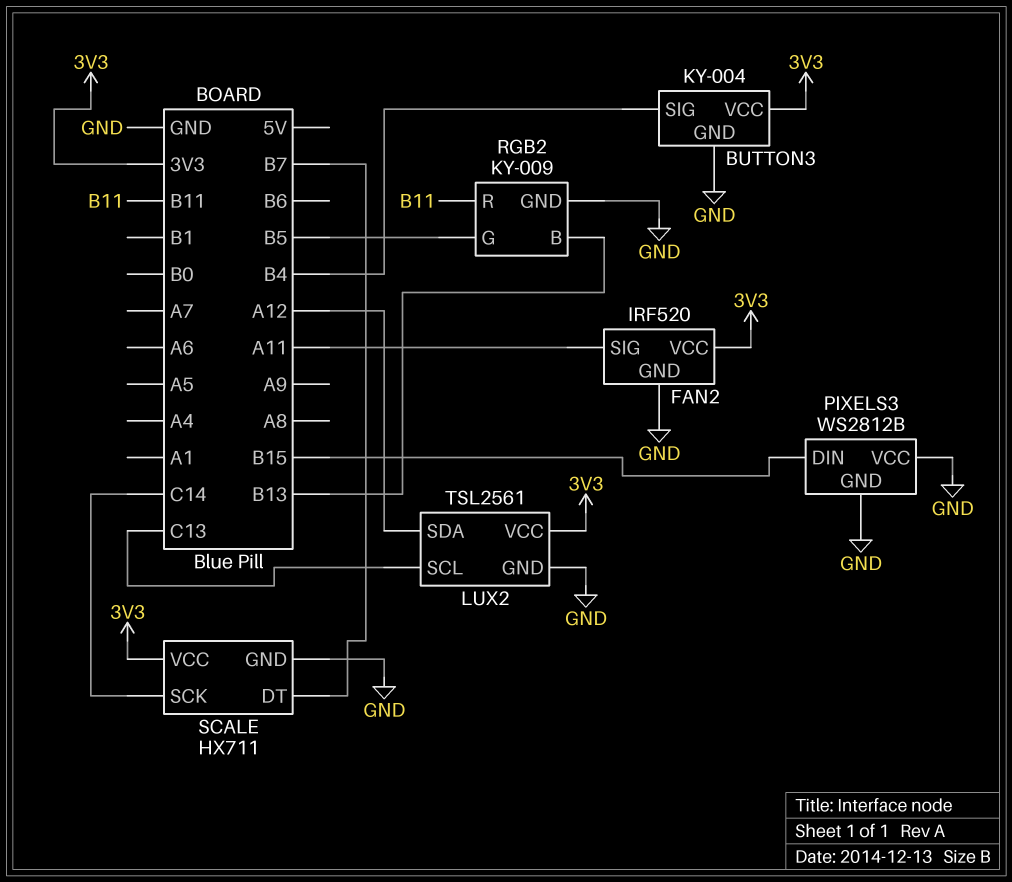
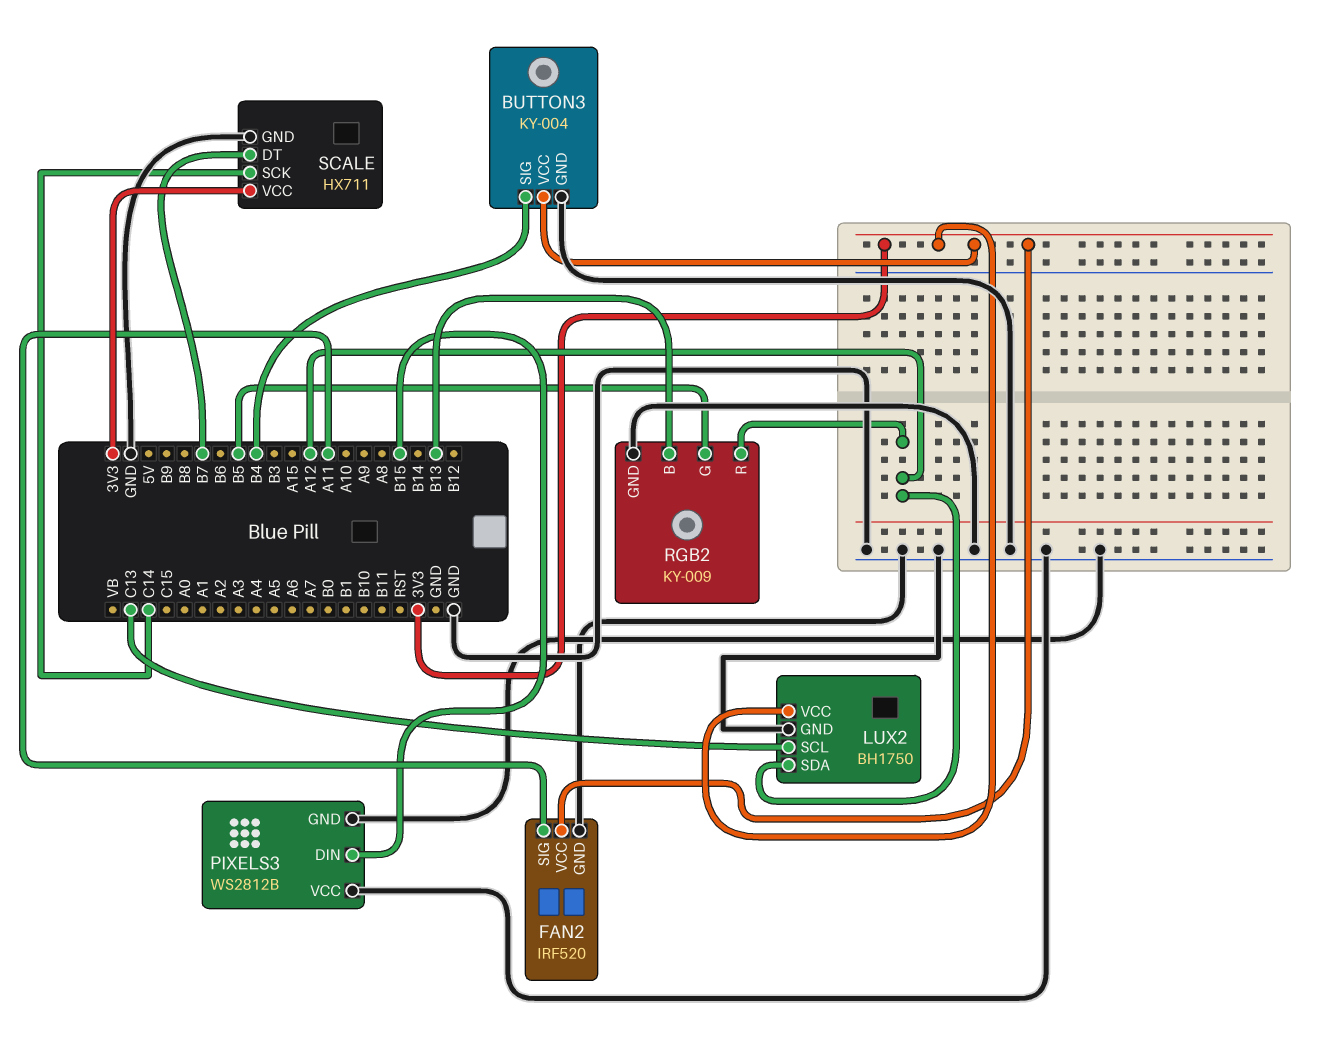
LUX2: TSL2561 -> BH1750
RGB2 pin R: B11 -> A12

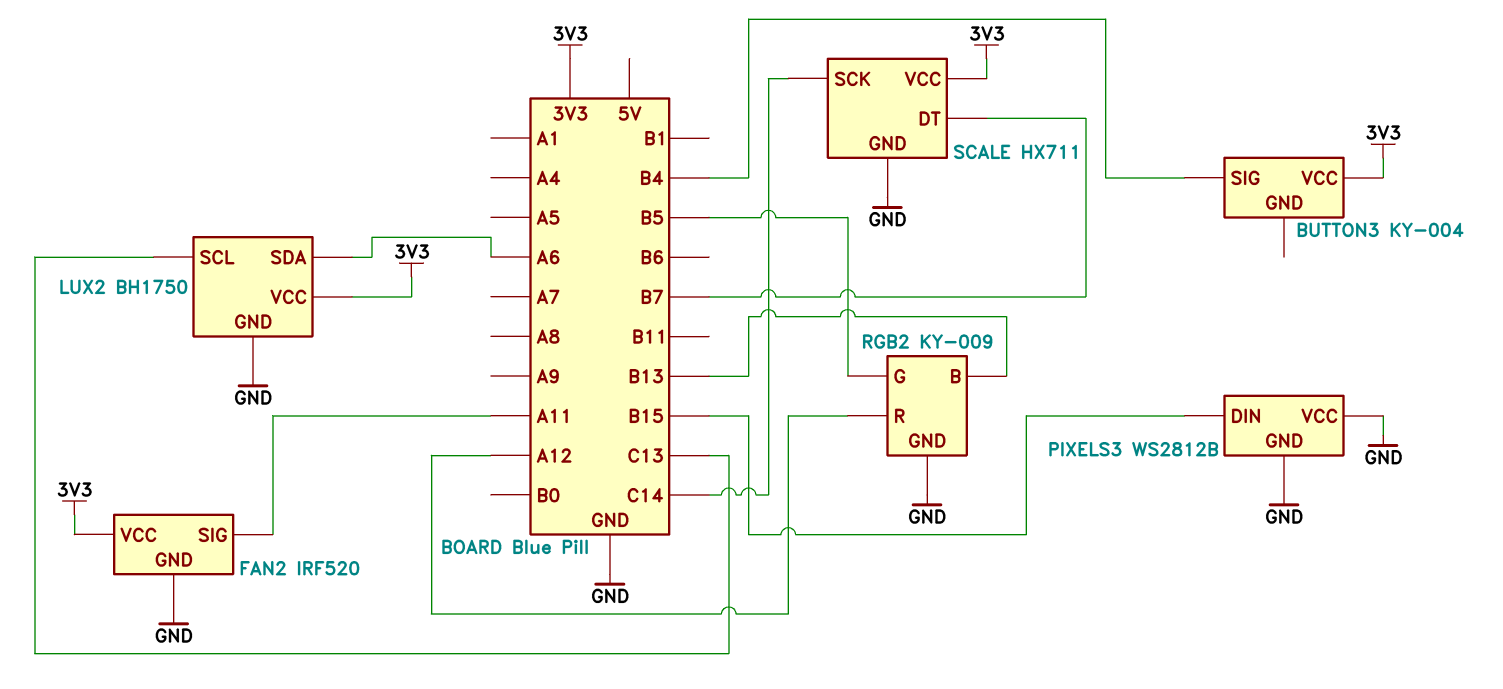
BUTTON3 pin GND: GND -> none
LUX2 pin SDA: A12 -> A6

